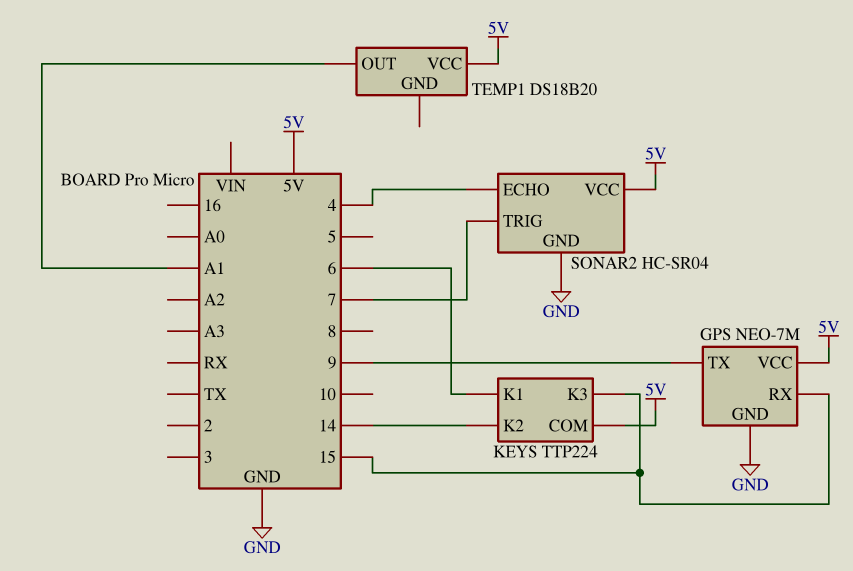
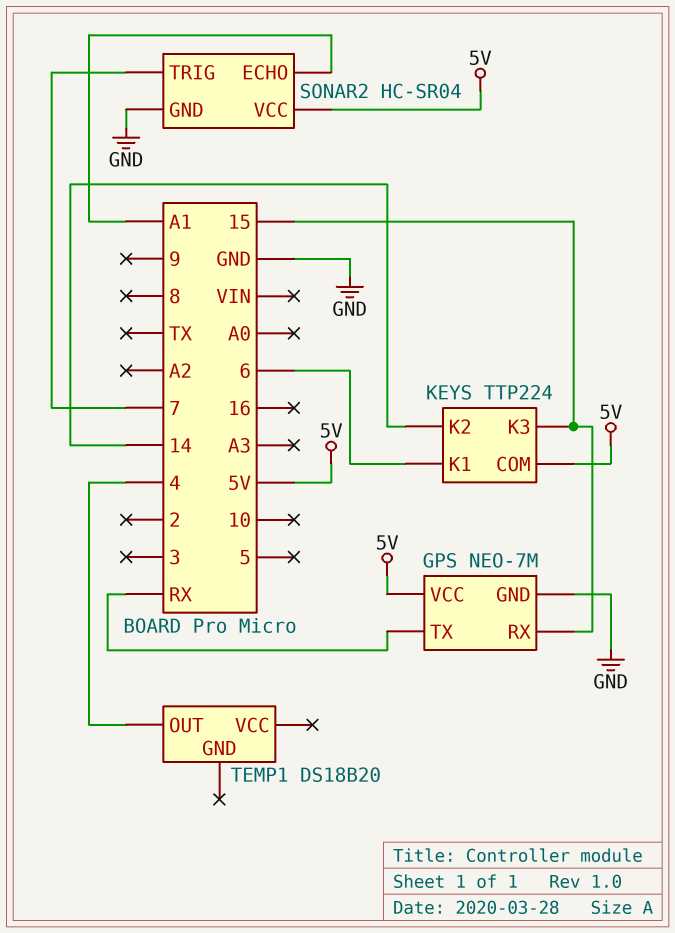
GPS pin TX: 9 -> RX
SONAR2 pin ECHO: 4 -> A1
TEMP1 pin OUT: A1 -> 4
TEMP1 pin VCC: 5V -> none

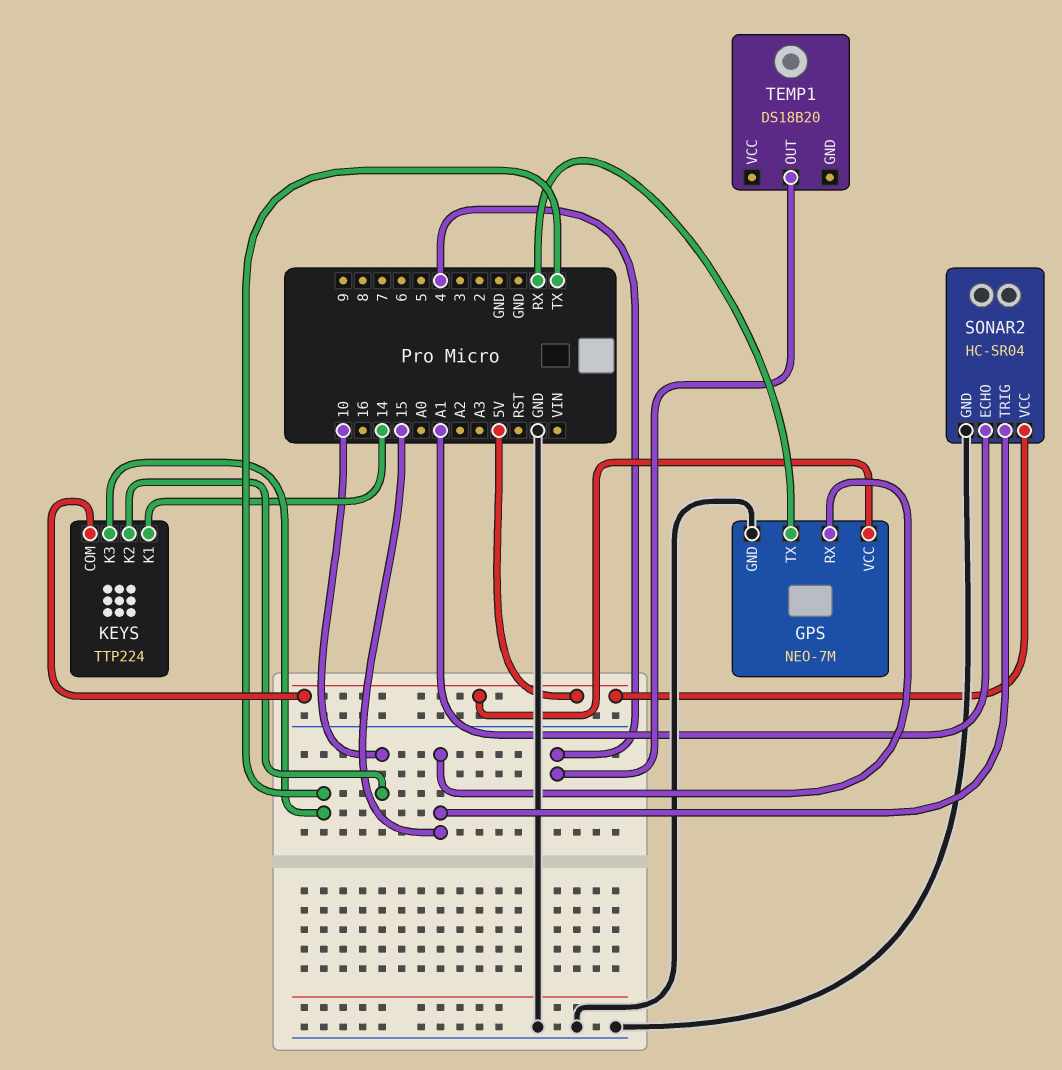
KEYS pin K1: 6 -> 14
KEYS pin K2: 14 -> 10
KEYS pin K3: 15 -> TX
SONAR2 pin TRIG: 7 -> 15

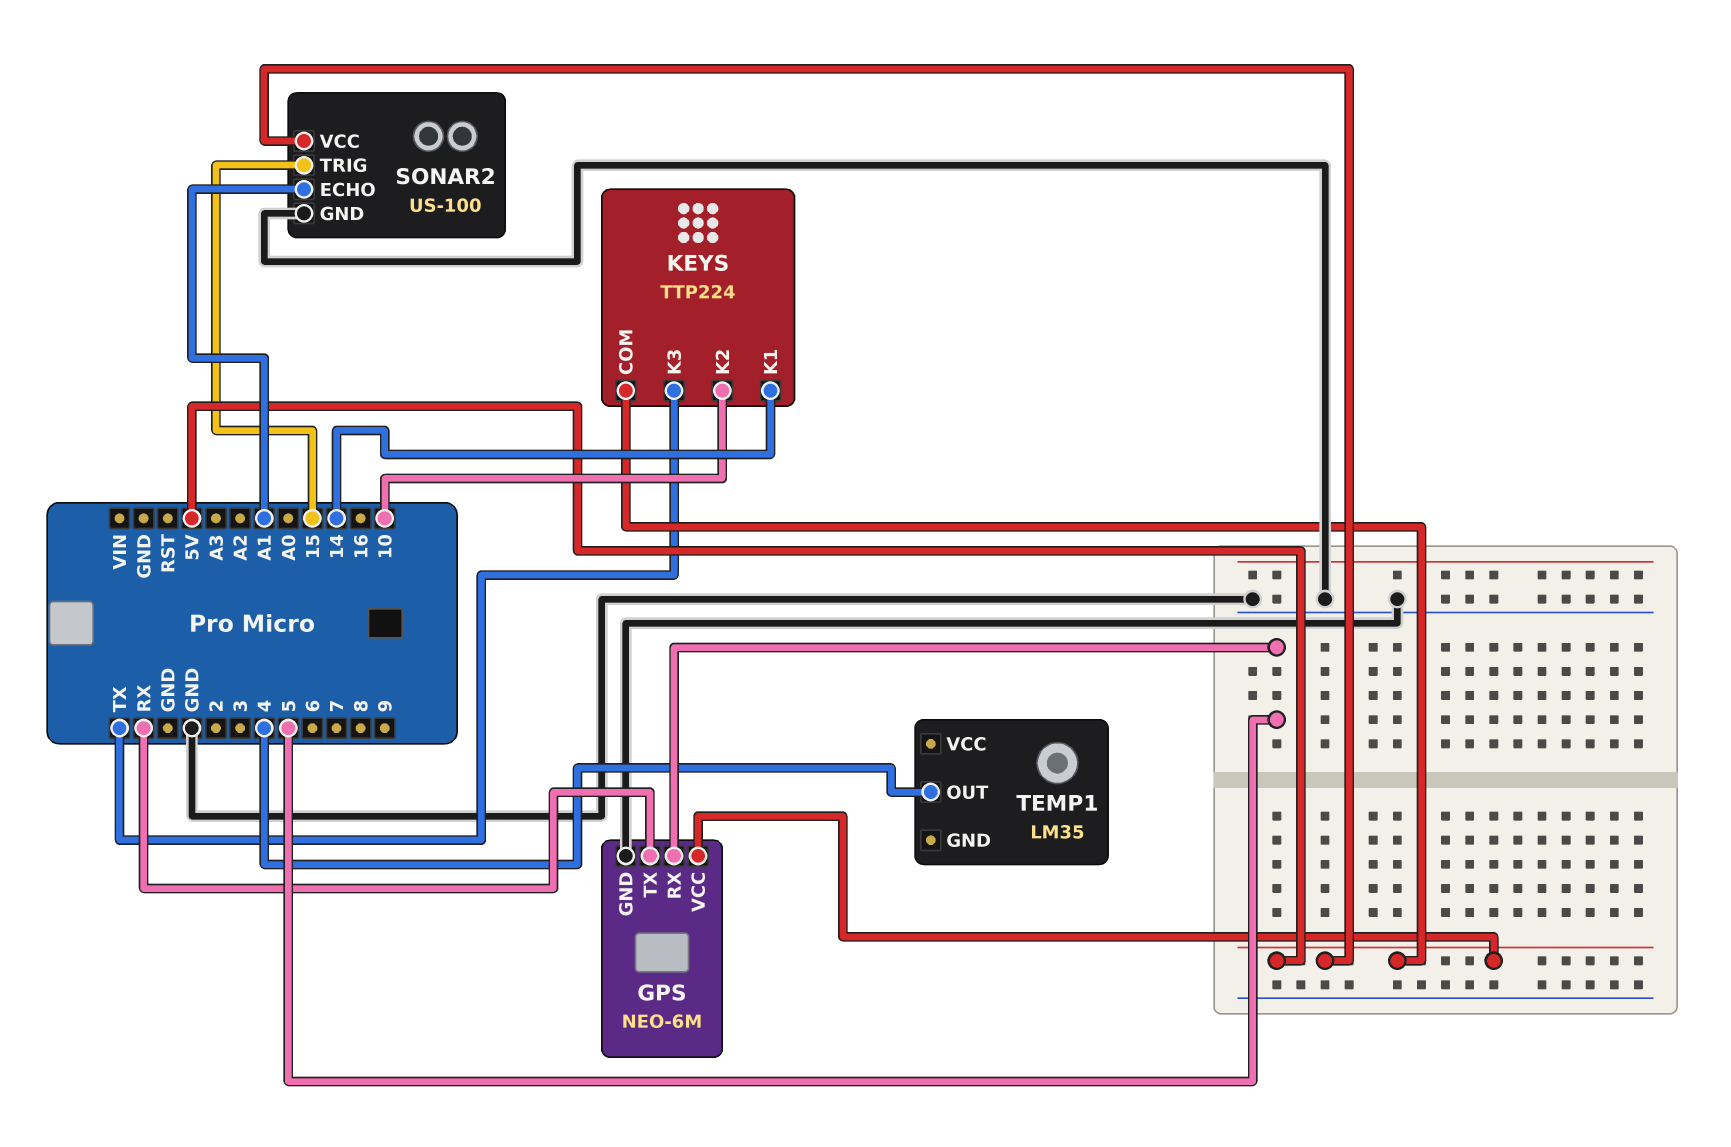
GPS: NEO-7M -> NEO-6M
GPS pin RX: 15 -> 5
SONAR2: HC-SR04 -> US-100
TEMP1: DS18B20 -> LM35

